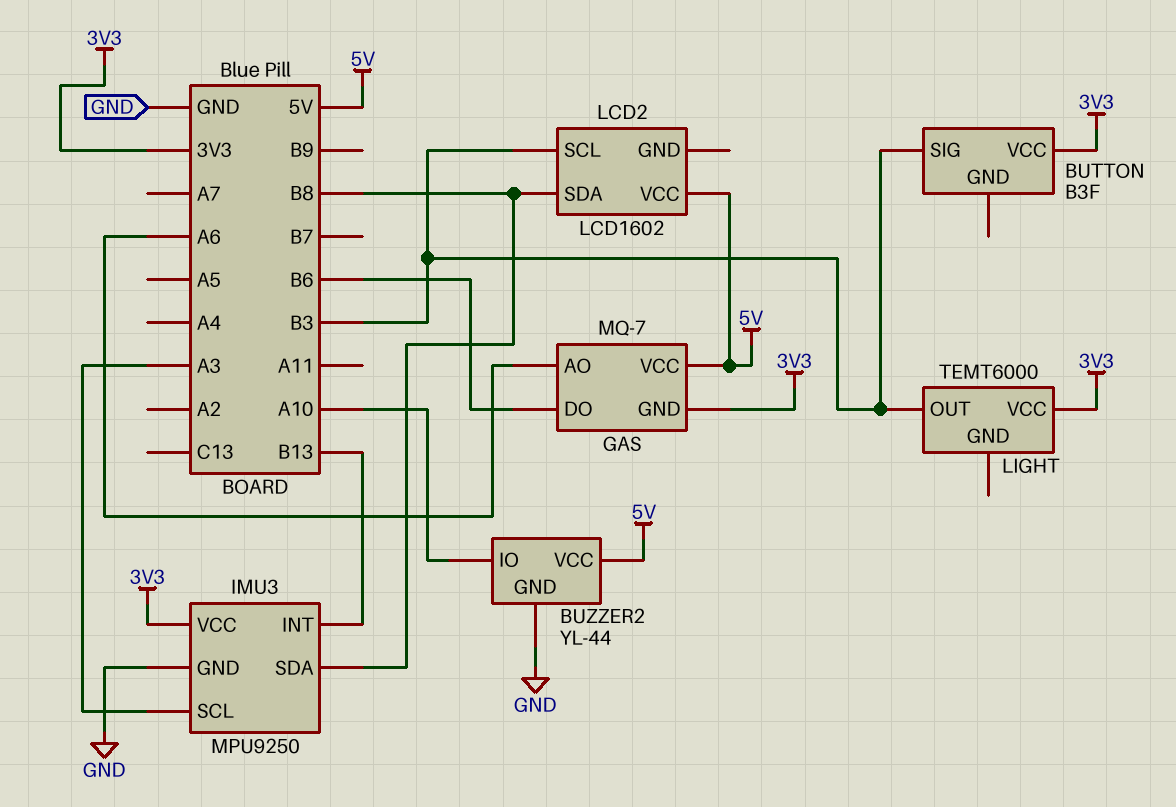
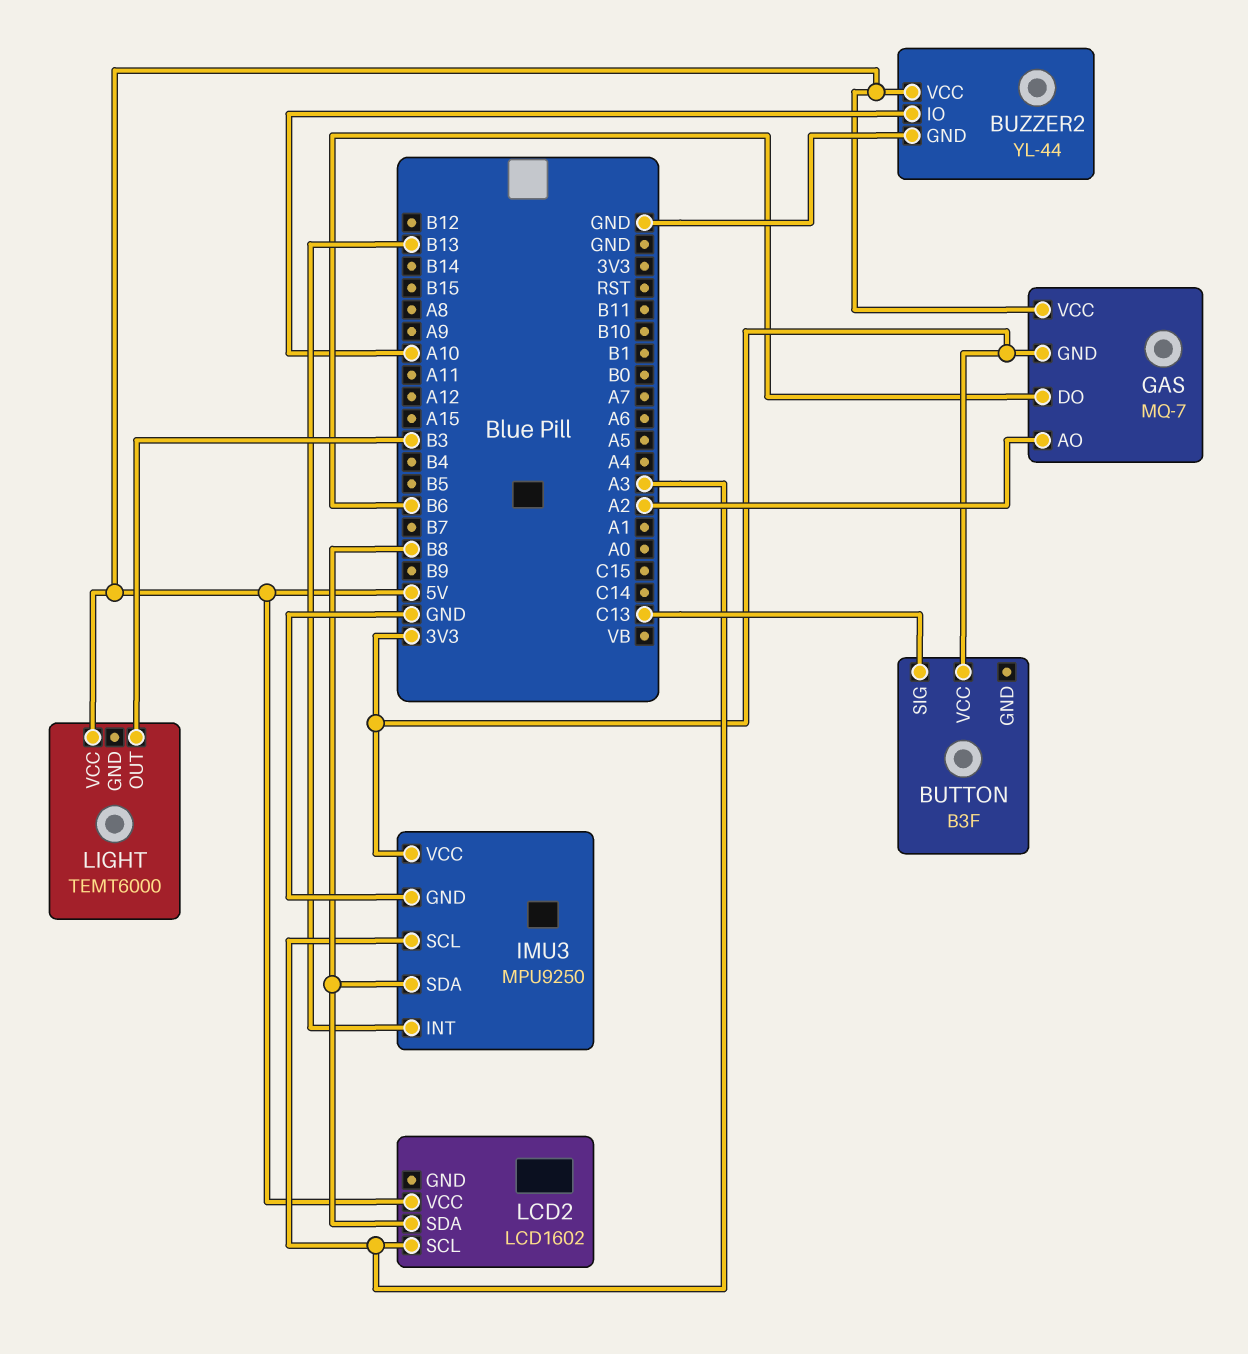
BUTTON pin SIG: B3 -> C13
GAS pin AO: A6 -> A2
LCD2 pin SCL: B3 -> A3
LIGHT pin VCC: 3V3 -> 5V

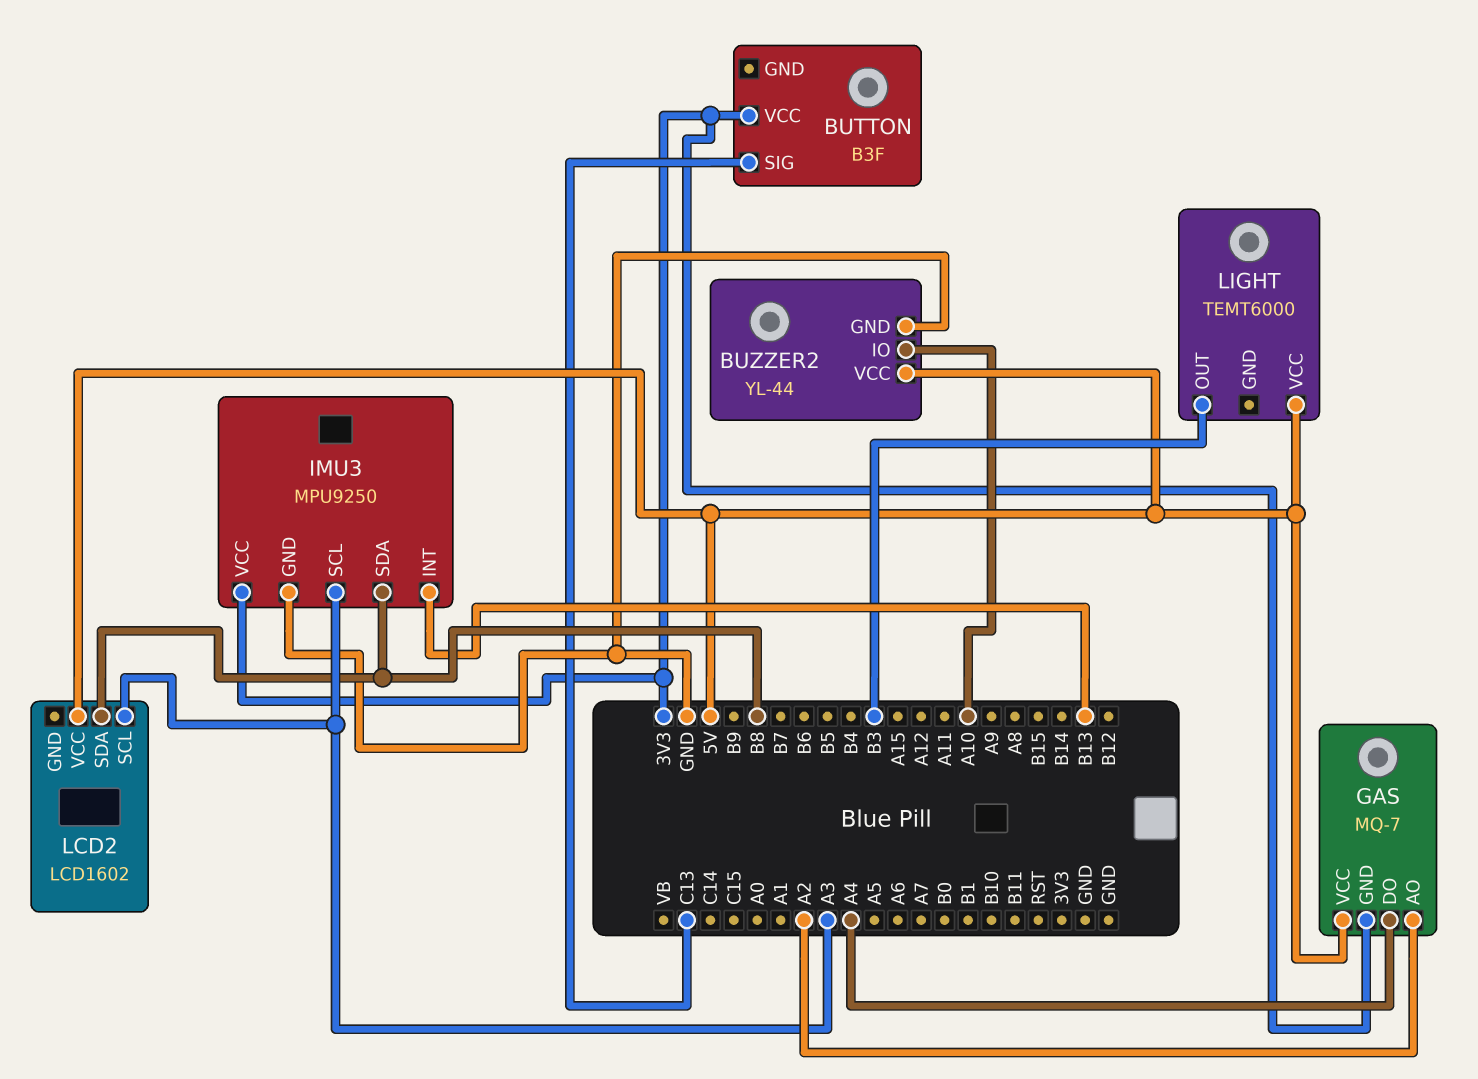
GAS pin DO: B6 -> A4

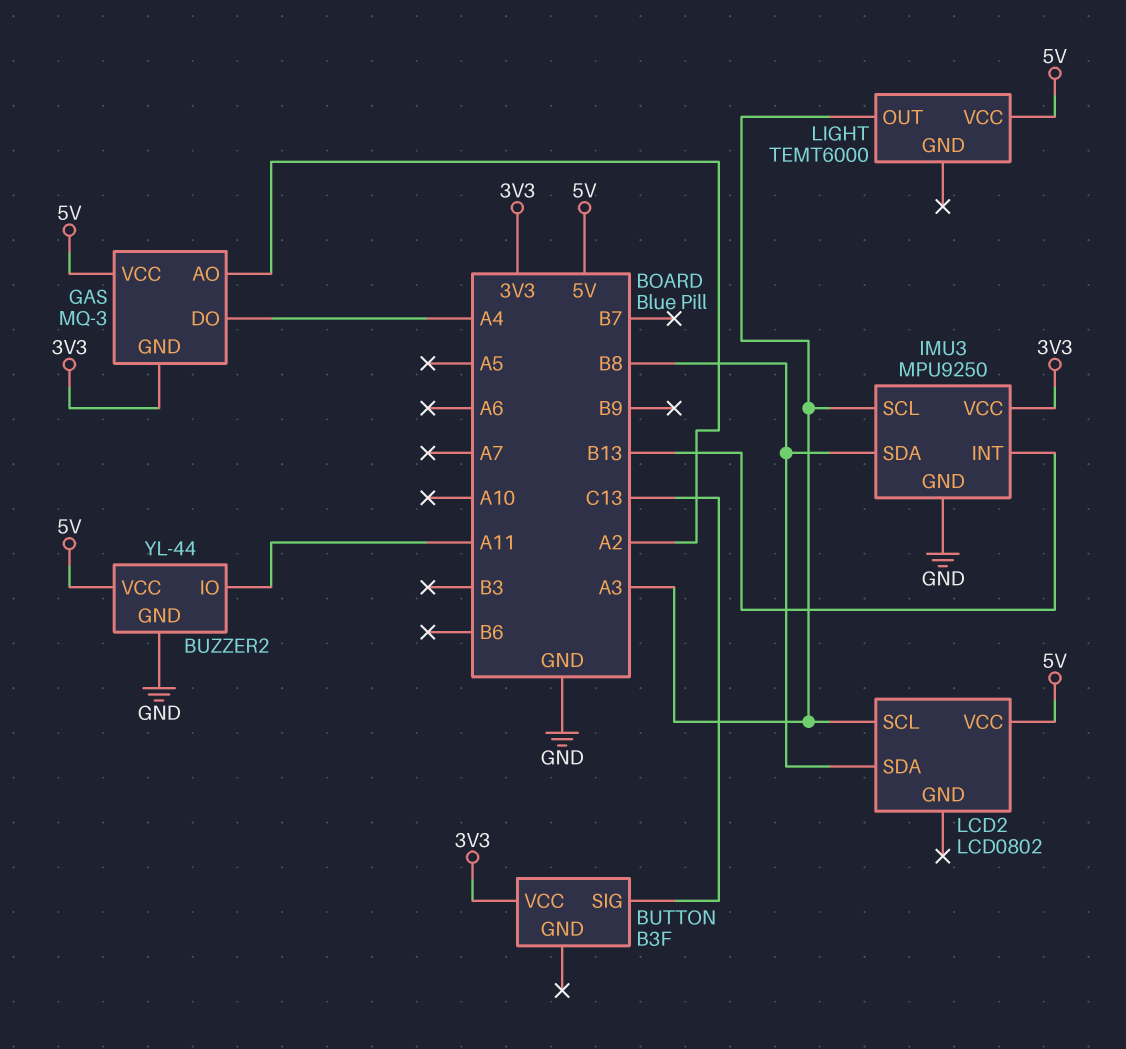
BUZZER2 pin IO: A10 -> A11
GAS: MQ-7 -> MQ-3
LCD2: LCD1602 -> LCD0802
LIGHT pin OUT: B3 -> A3

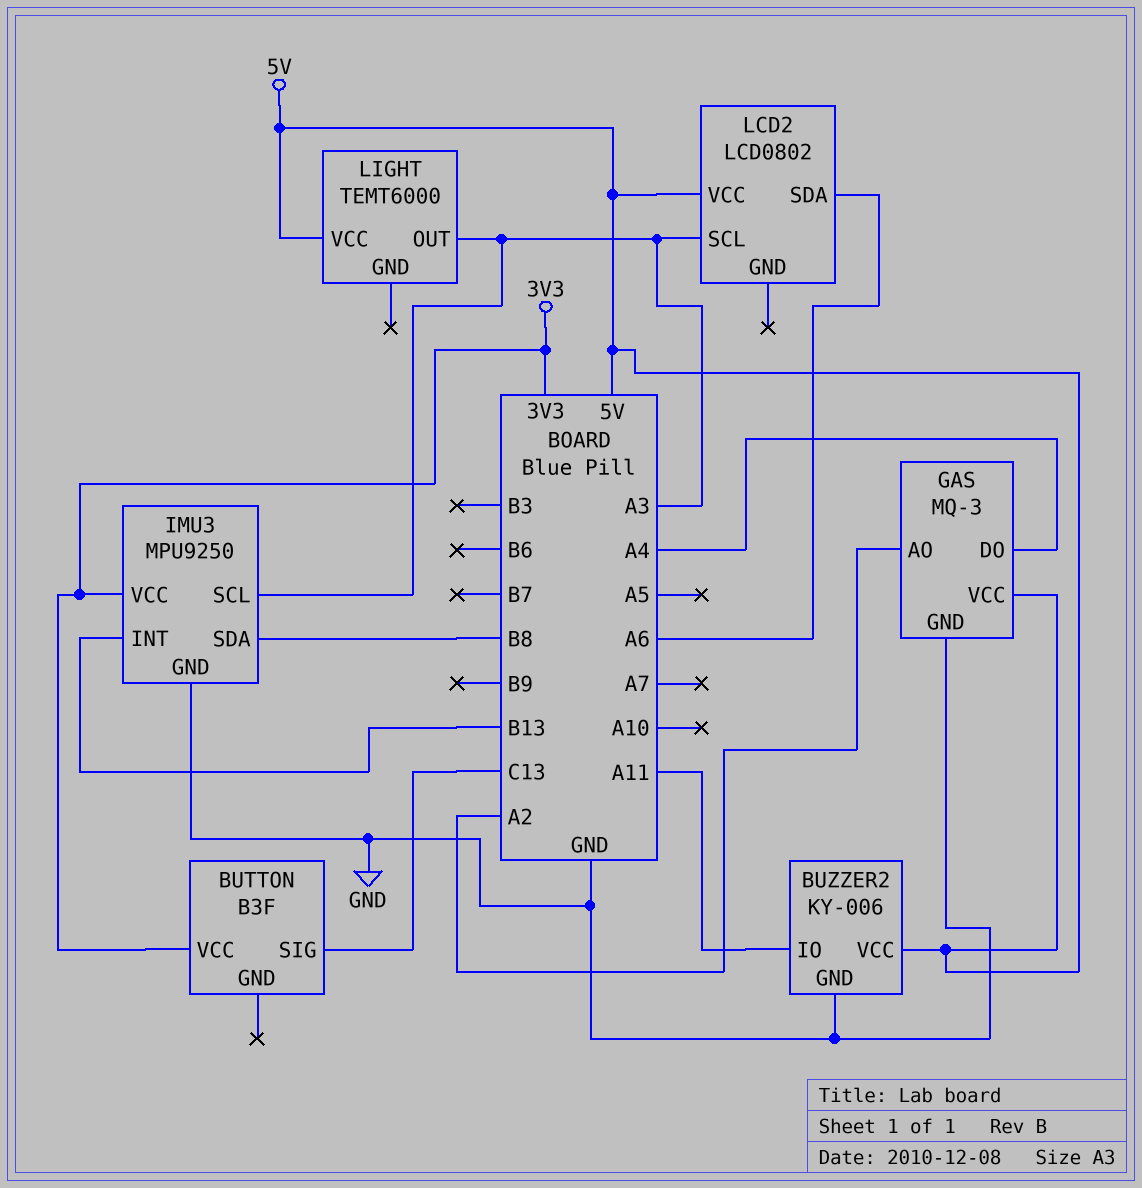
BUZZER2: YL-44 -> KY-006
GAS pin GND: 3V3 -> GND
LCD2 pin SDA: B8 -> A6

